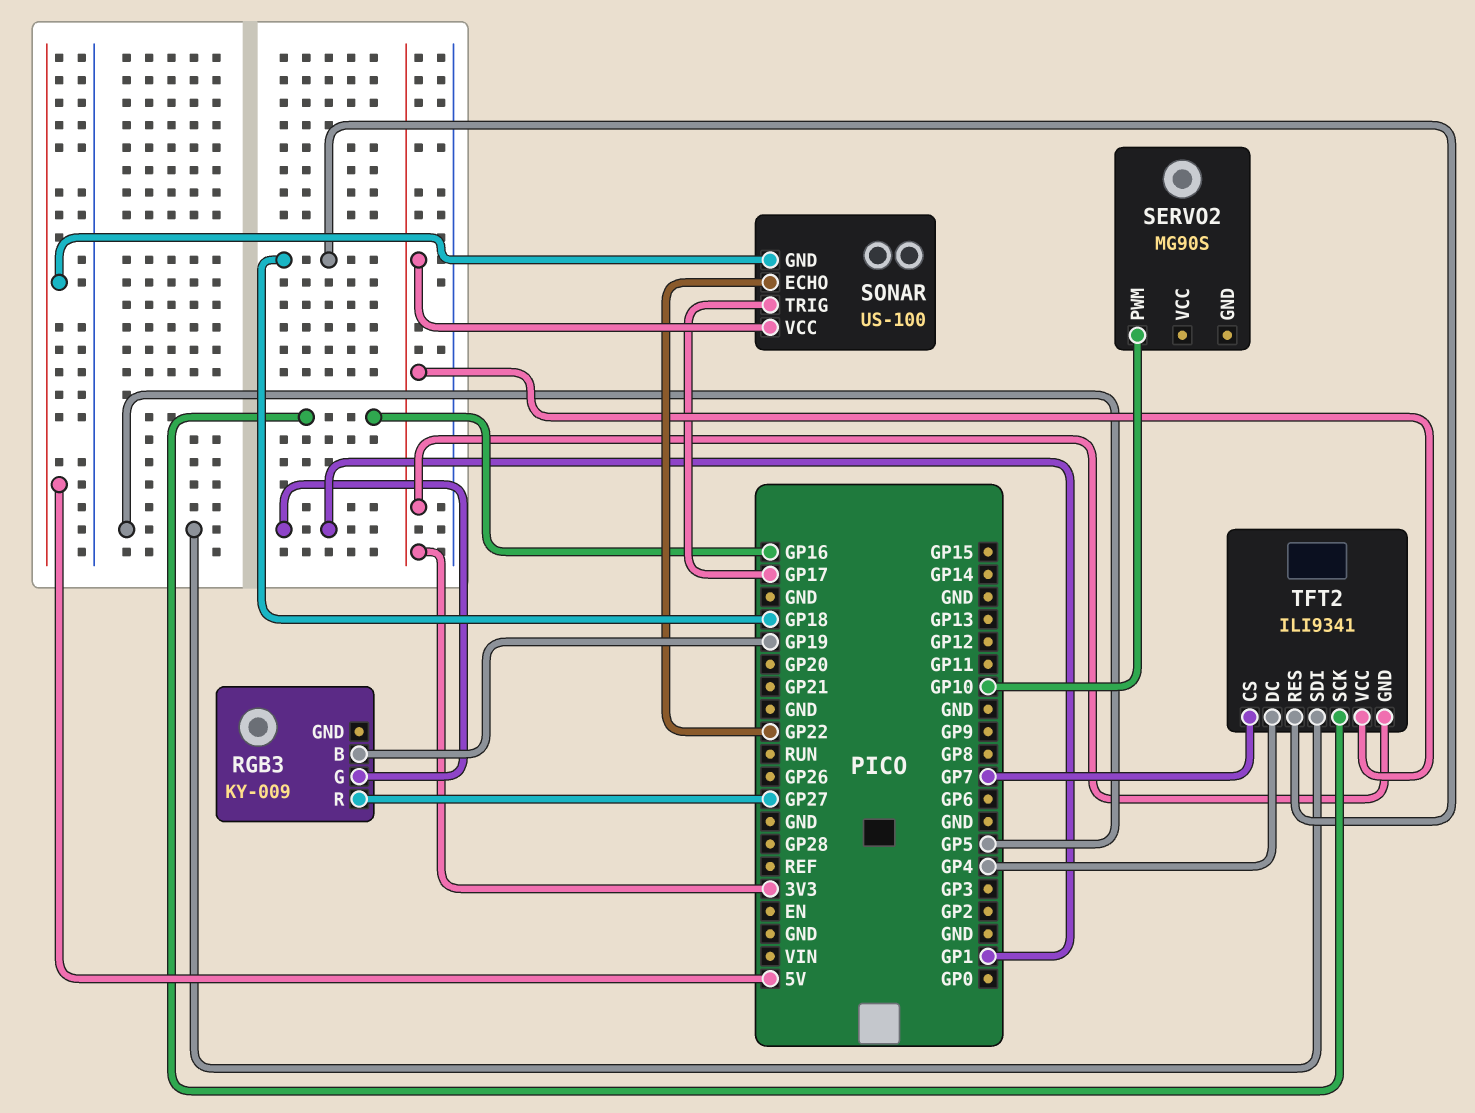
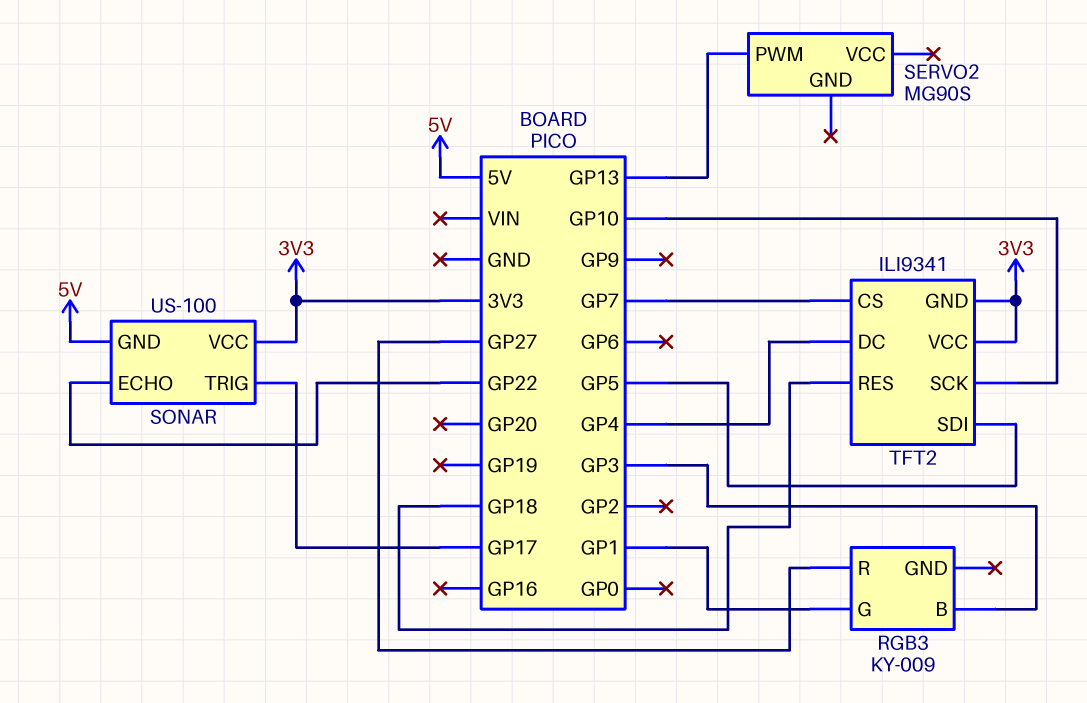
RGB3 pin B: GP19 -> GP3
SERVO2 pin PWM: GP10 -> GP13
TFT2 pin SCK: GP16 -> GP10

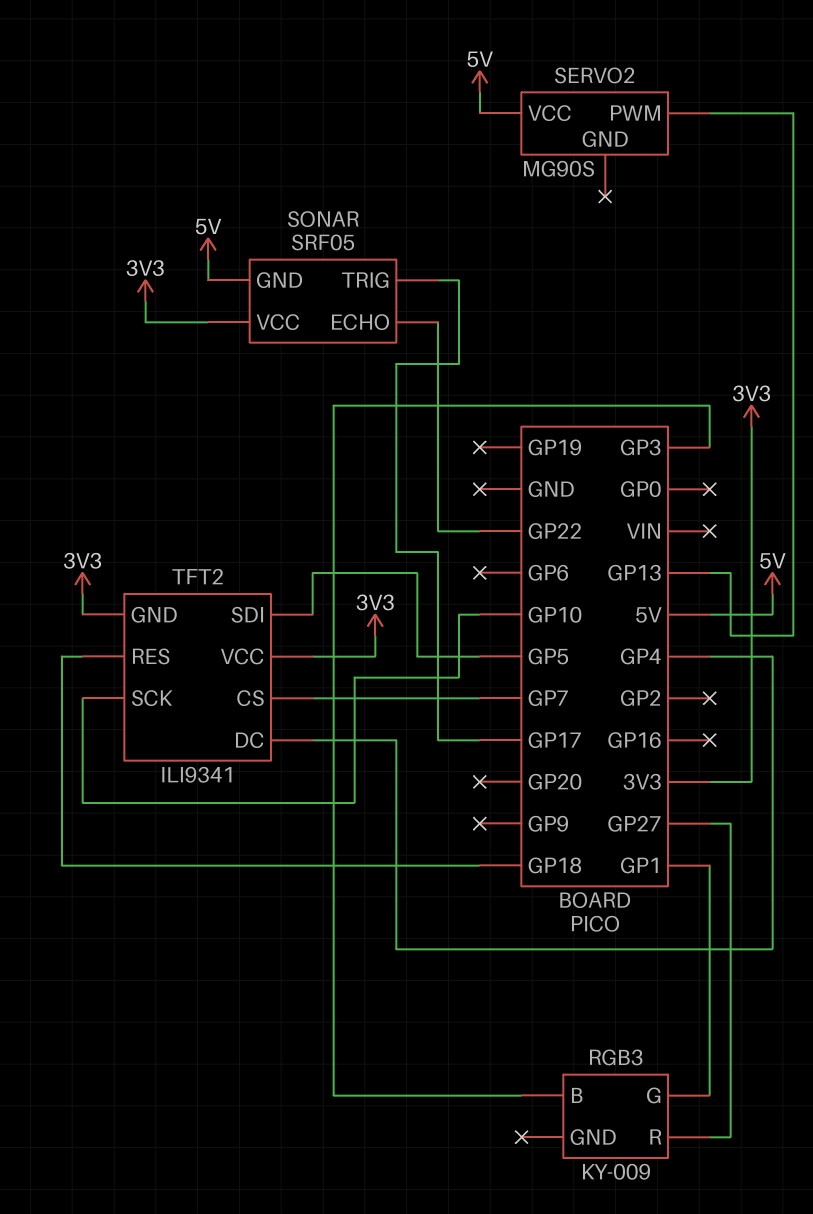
SERVO2 pin VCC: none -> 5V
SONAR: US-100 -> SRF05

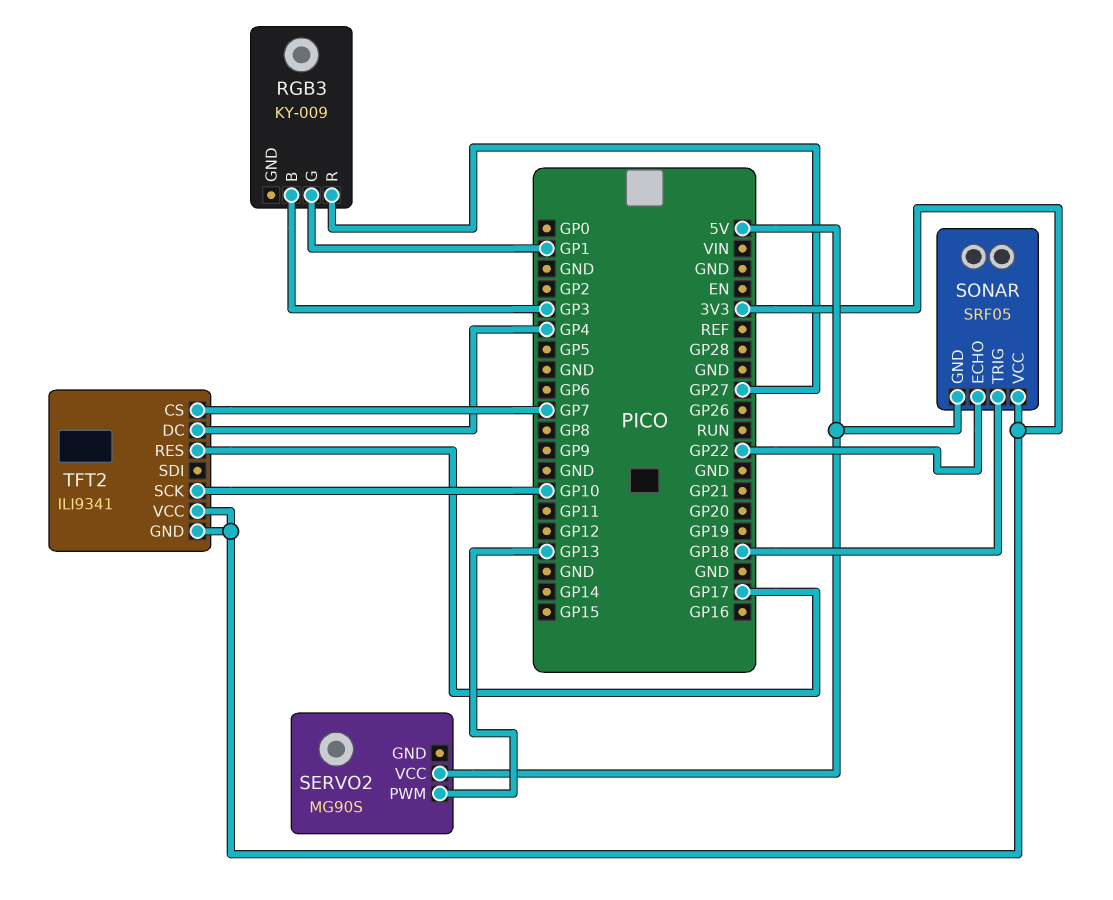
SONAR pin TRIG: GP17 -> GP18
TFT2 pin RES: GP18 -> GP17
TFT2 pin SDI: GP5 -> none

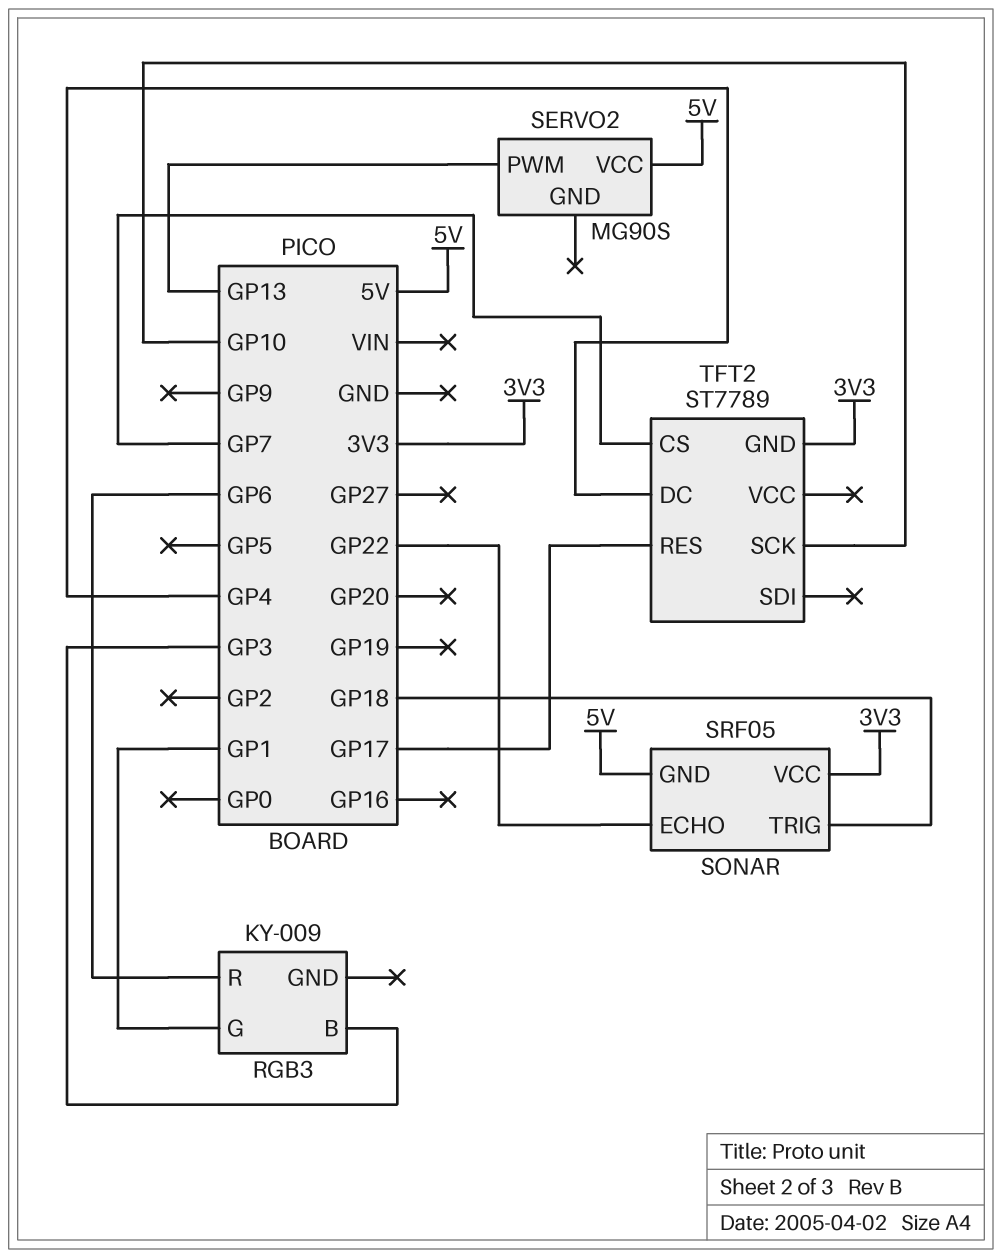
RGB3 pin R: GP27 -> GP6
TFT2: ILI9341 -> ST7789
TFT2 pin VCC: 3V3 -> none

